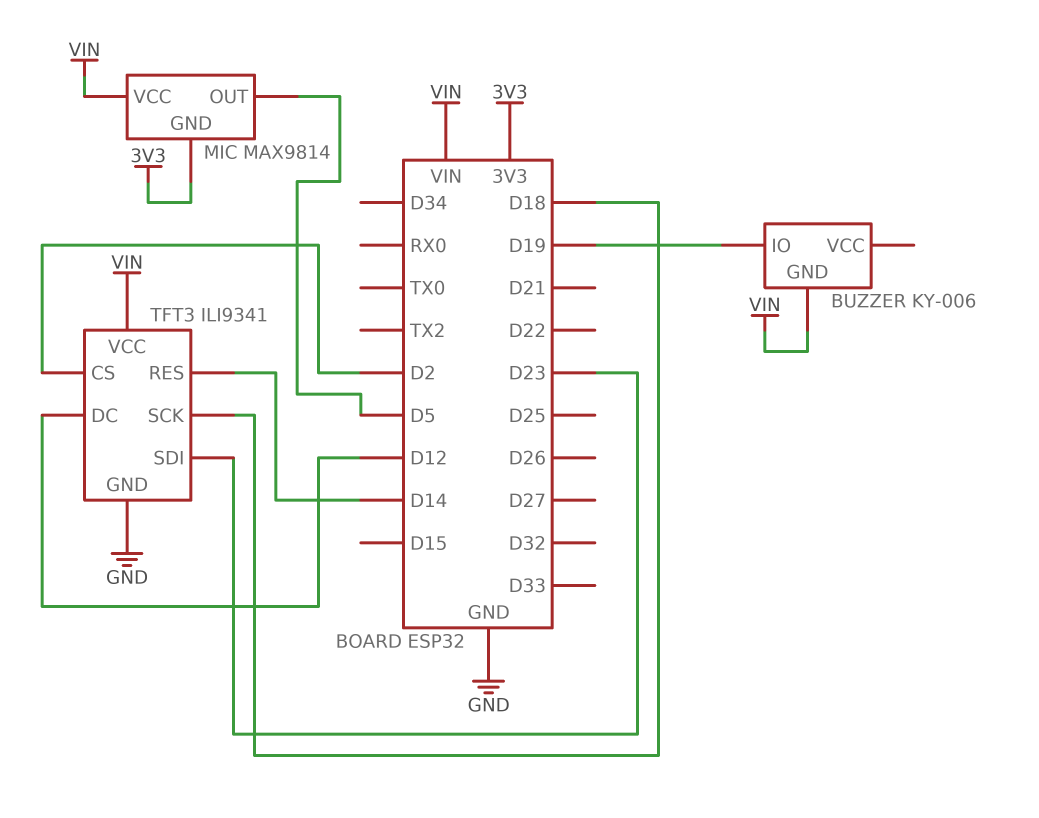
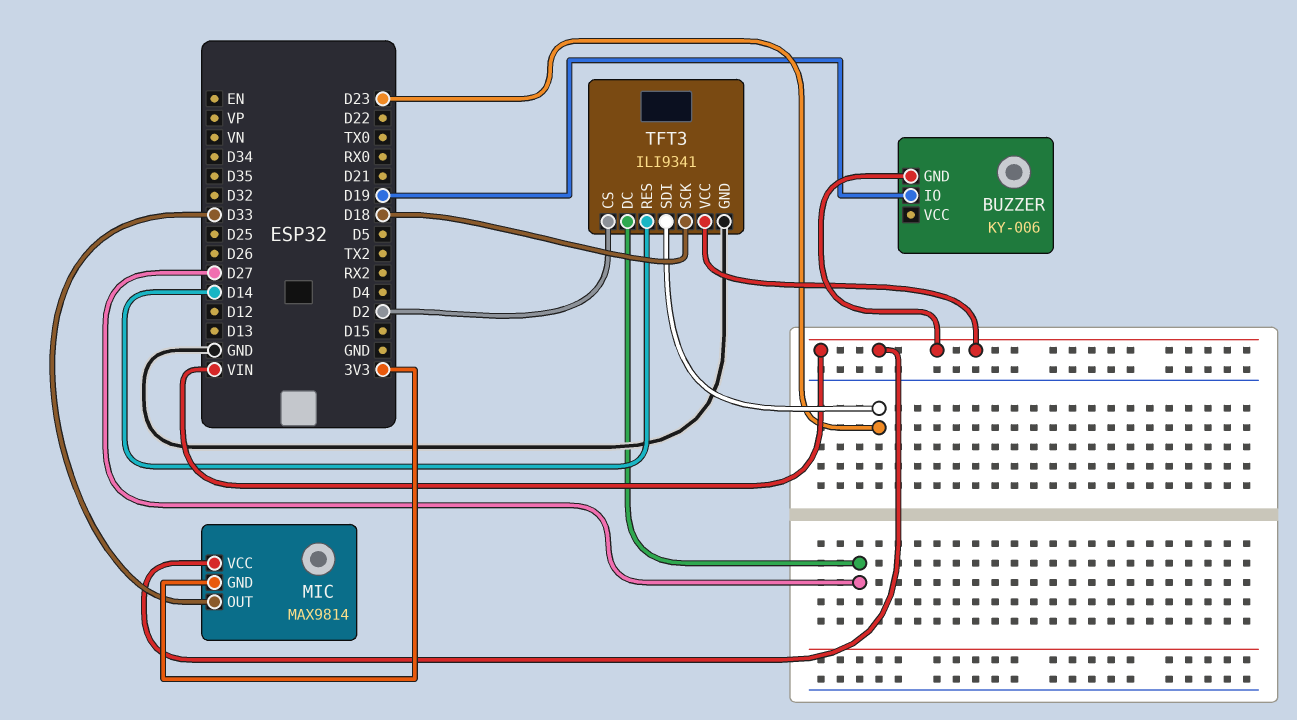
MIC pin OUT: D5 -> D33
TFT3 pin DC: D12 -> D27

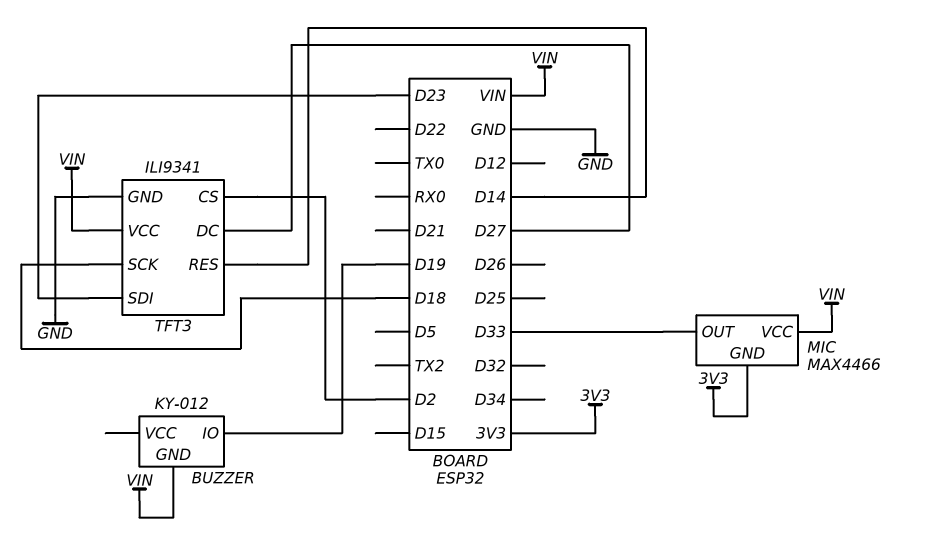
BUZZER: KY-006 -> KY-012
MIC: MAX9814 -> MAX4466

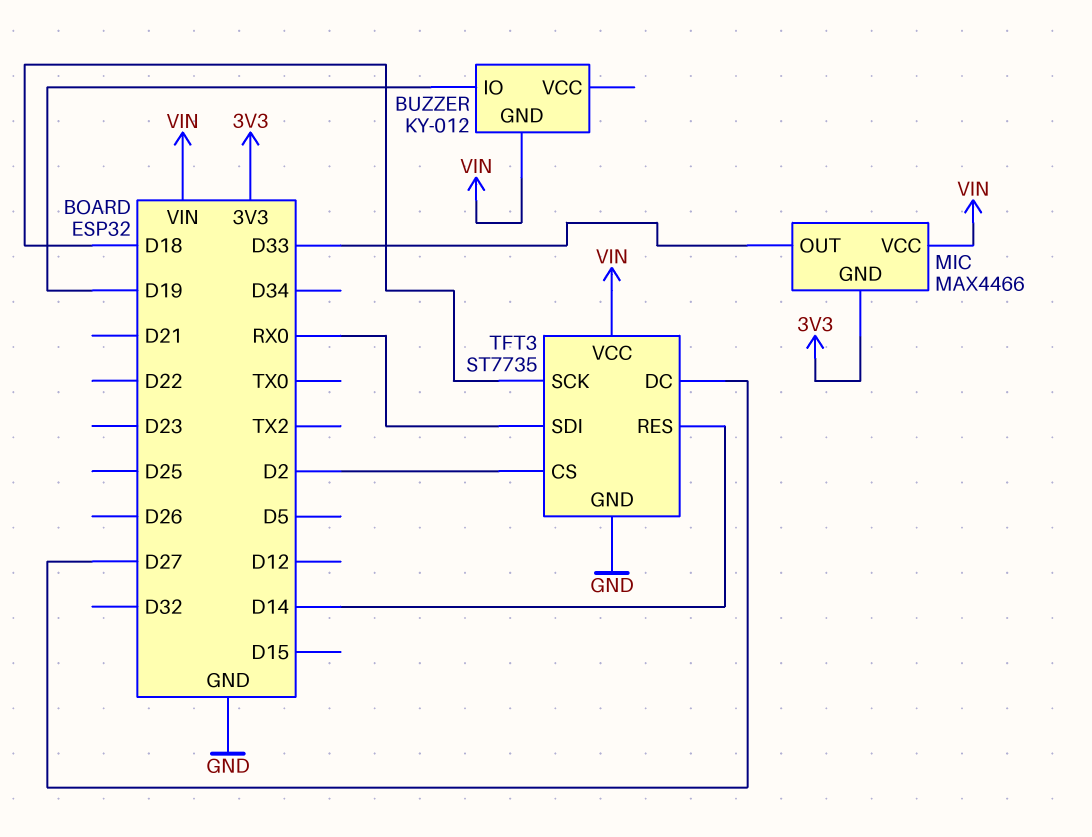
TFT3: ILI9341 -> ST7735
TFT3 pin SDI: D23 -> RX0

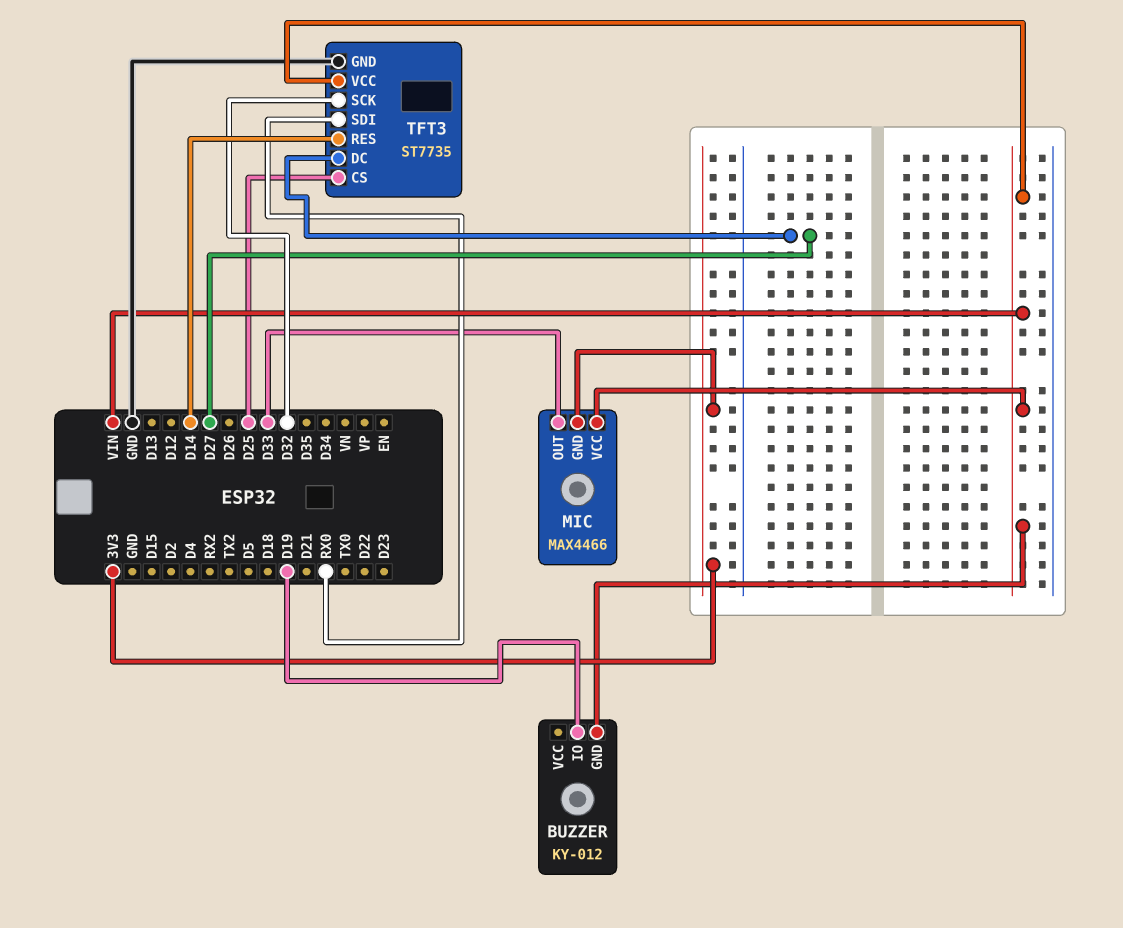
TFT3 pin CS: D2 -> D25
TFT3 pin SCK: D18 -> D32

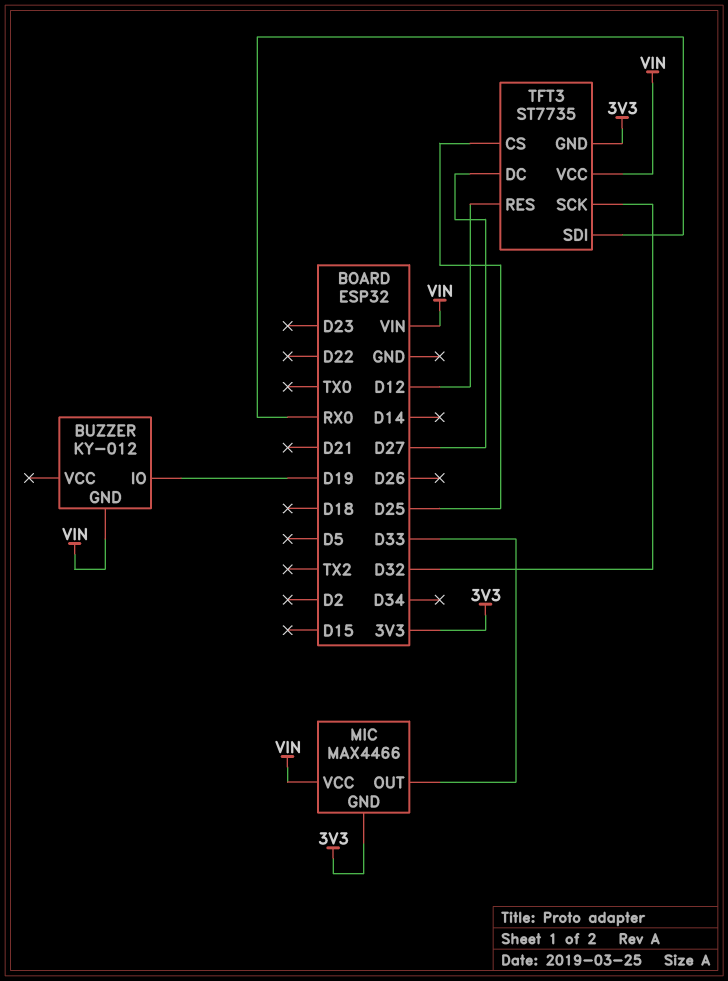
TFT3 pin GND: GND -> 3V3
TFT3 pin RES: D14 -> D12

